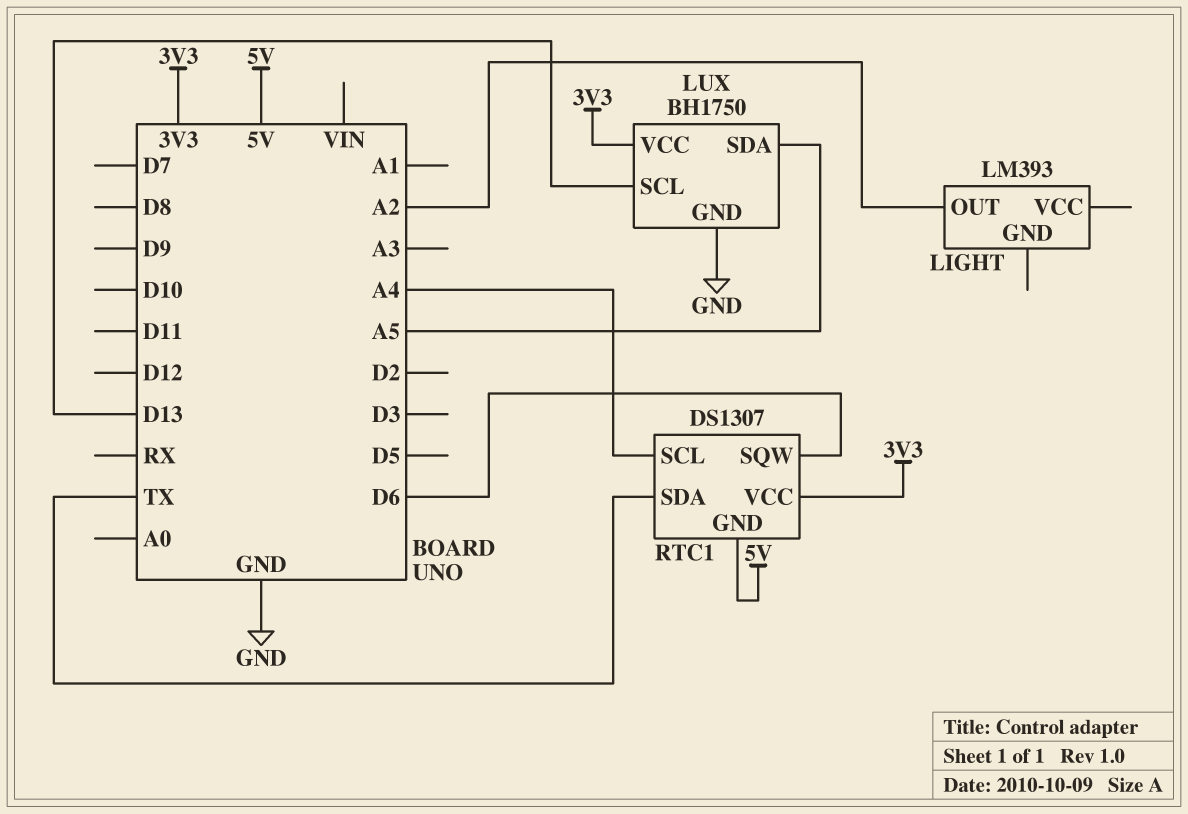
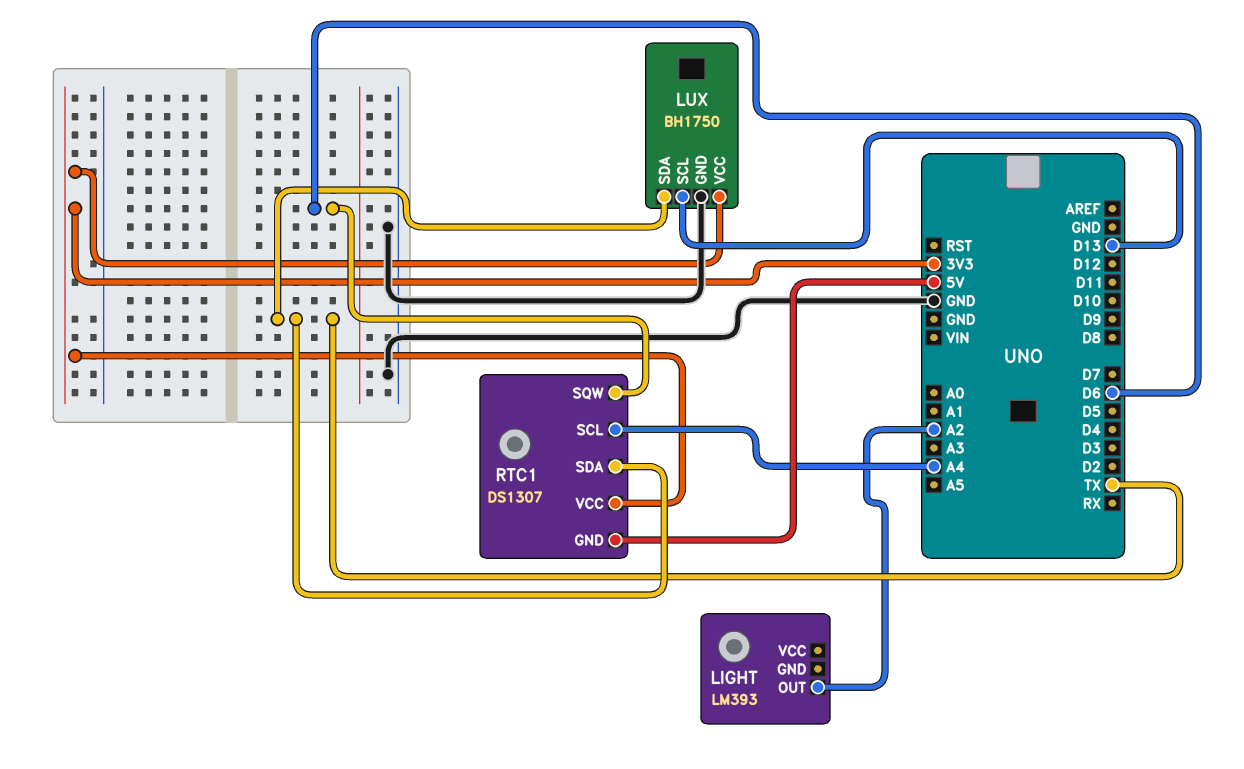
LUX pin SDA: A5 -> TX

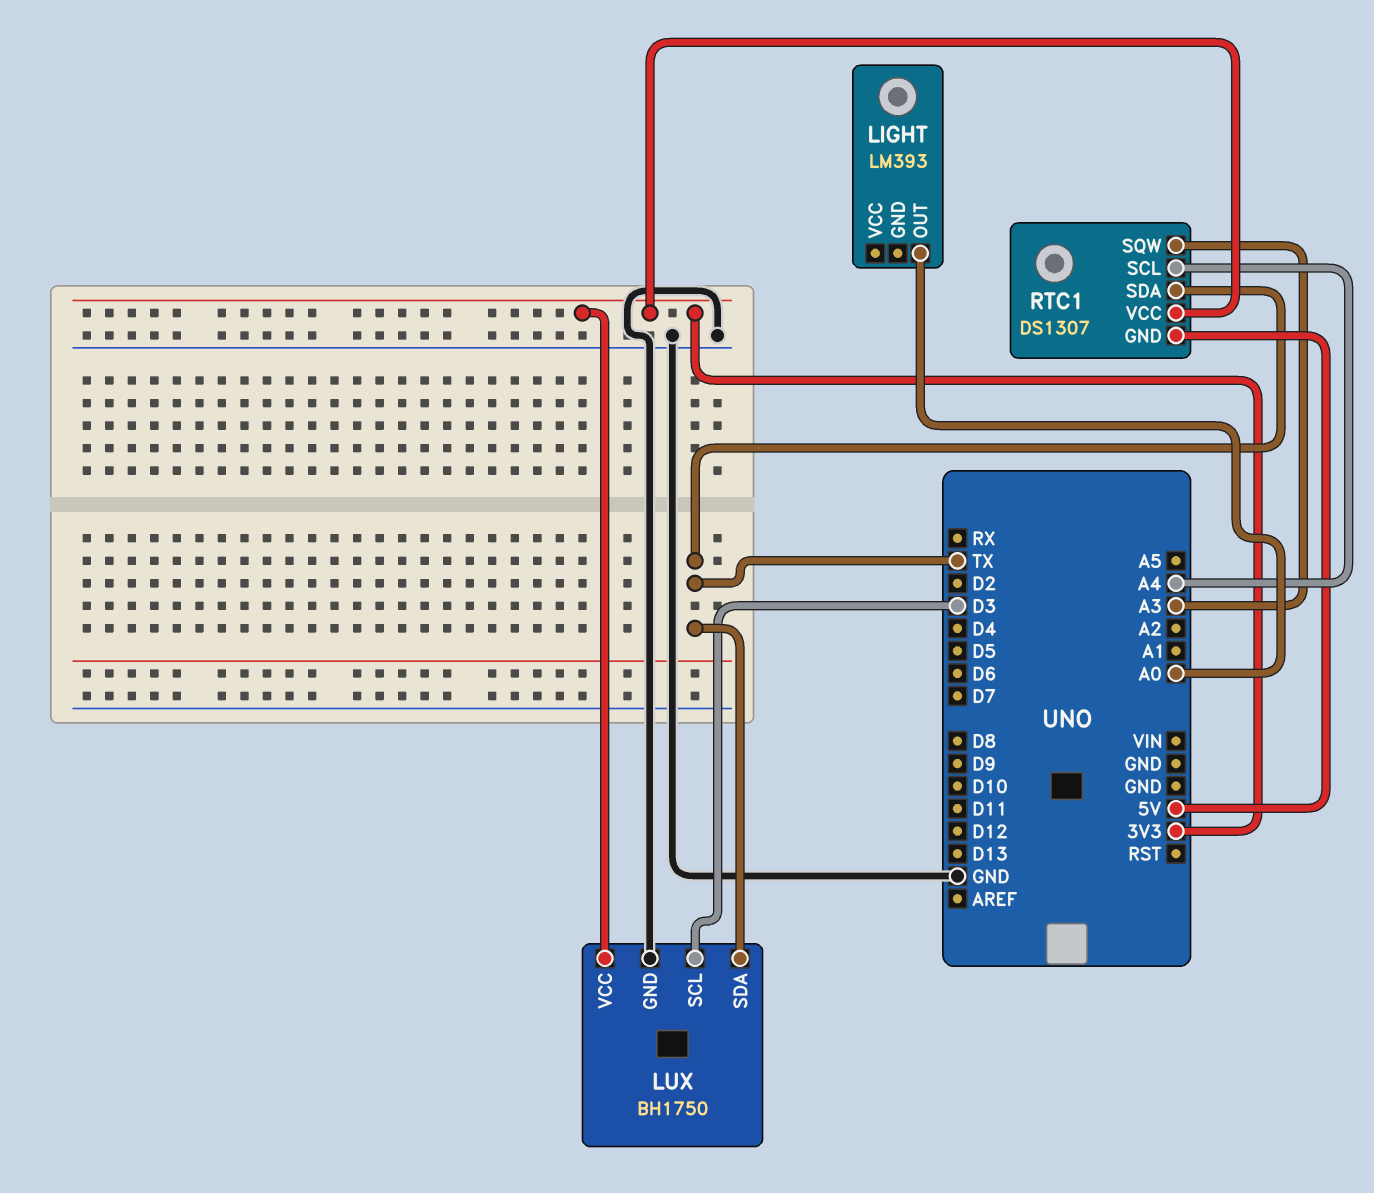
LIGHT pin OUT: A2 -> A0
LUX pin SCL: D13 -> D3
RTC1 pin SQW: D6 -> A3

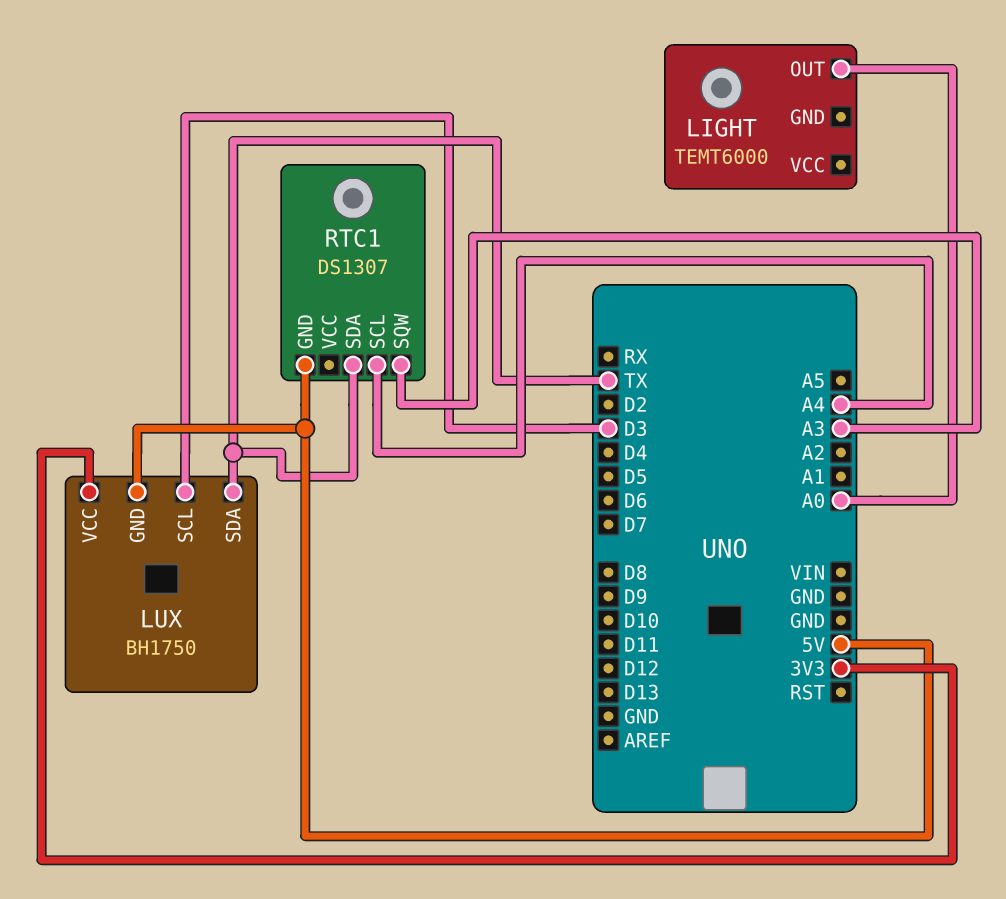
LIGHT: LM393 -> TEMT6000
LUX pin GND: GND -> 5V
RTC1 pin VCC: 3V3 -> none

